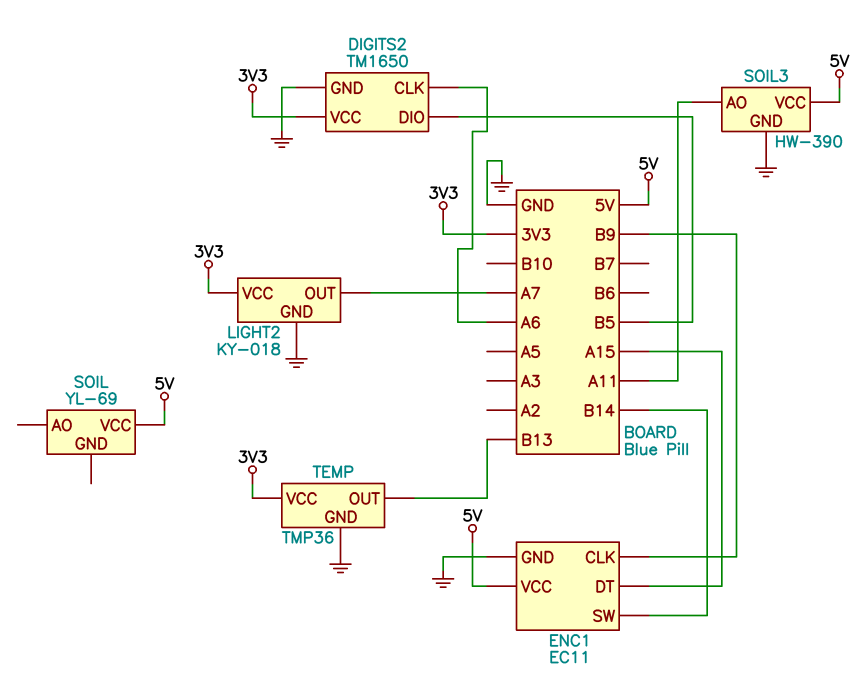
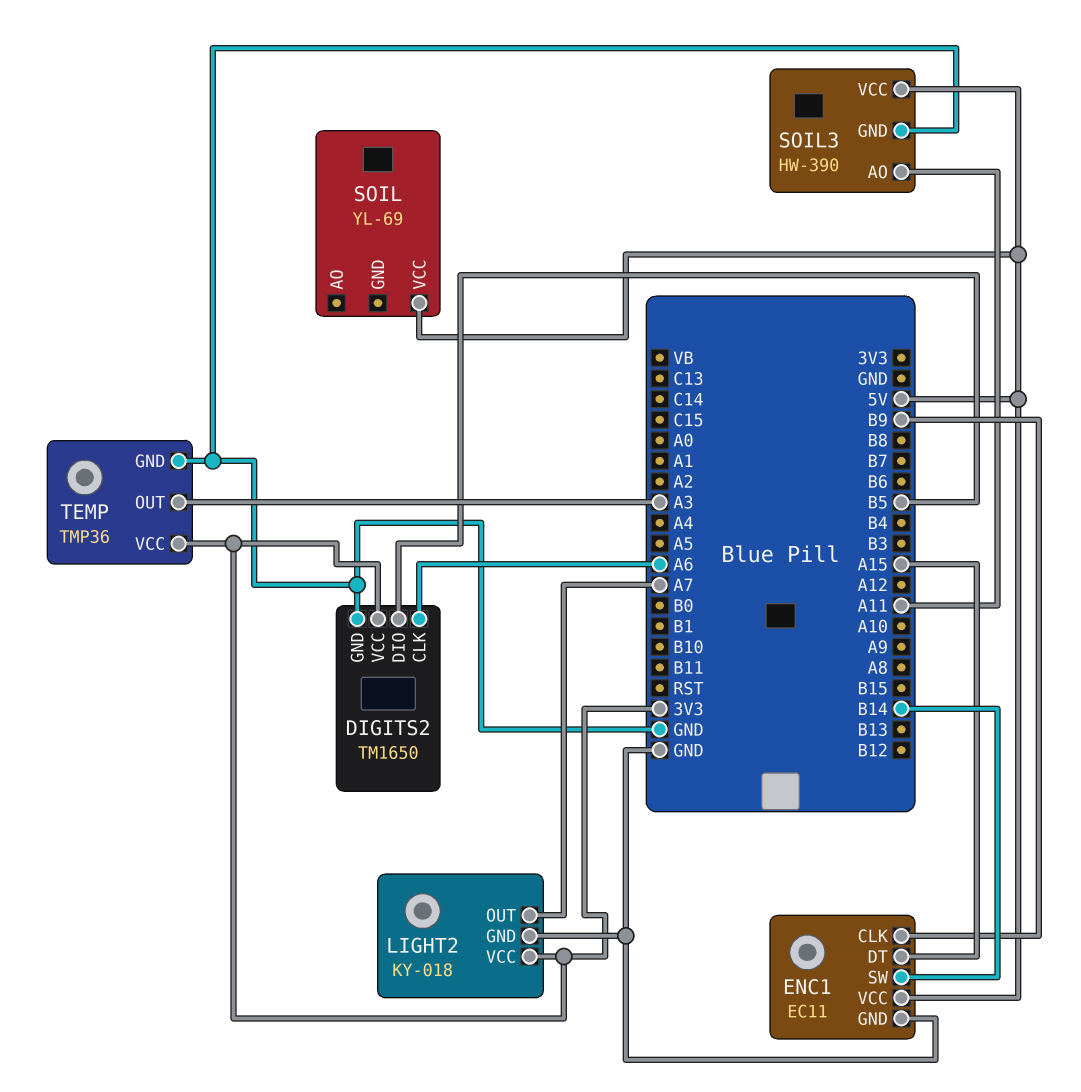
TEMP pin OUT: B13 -> A3

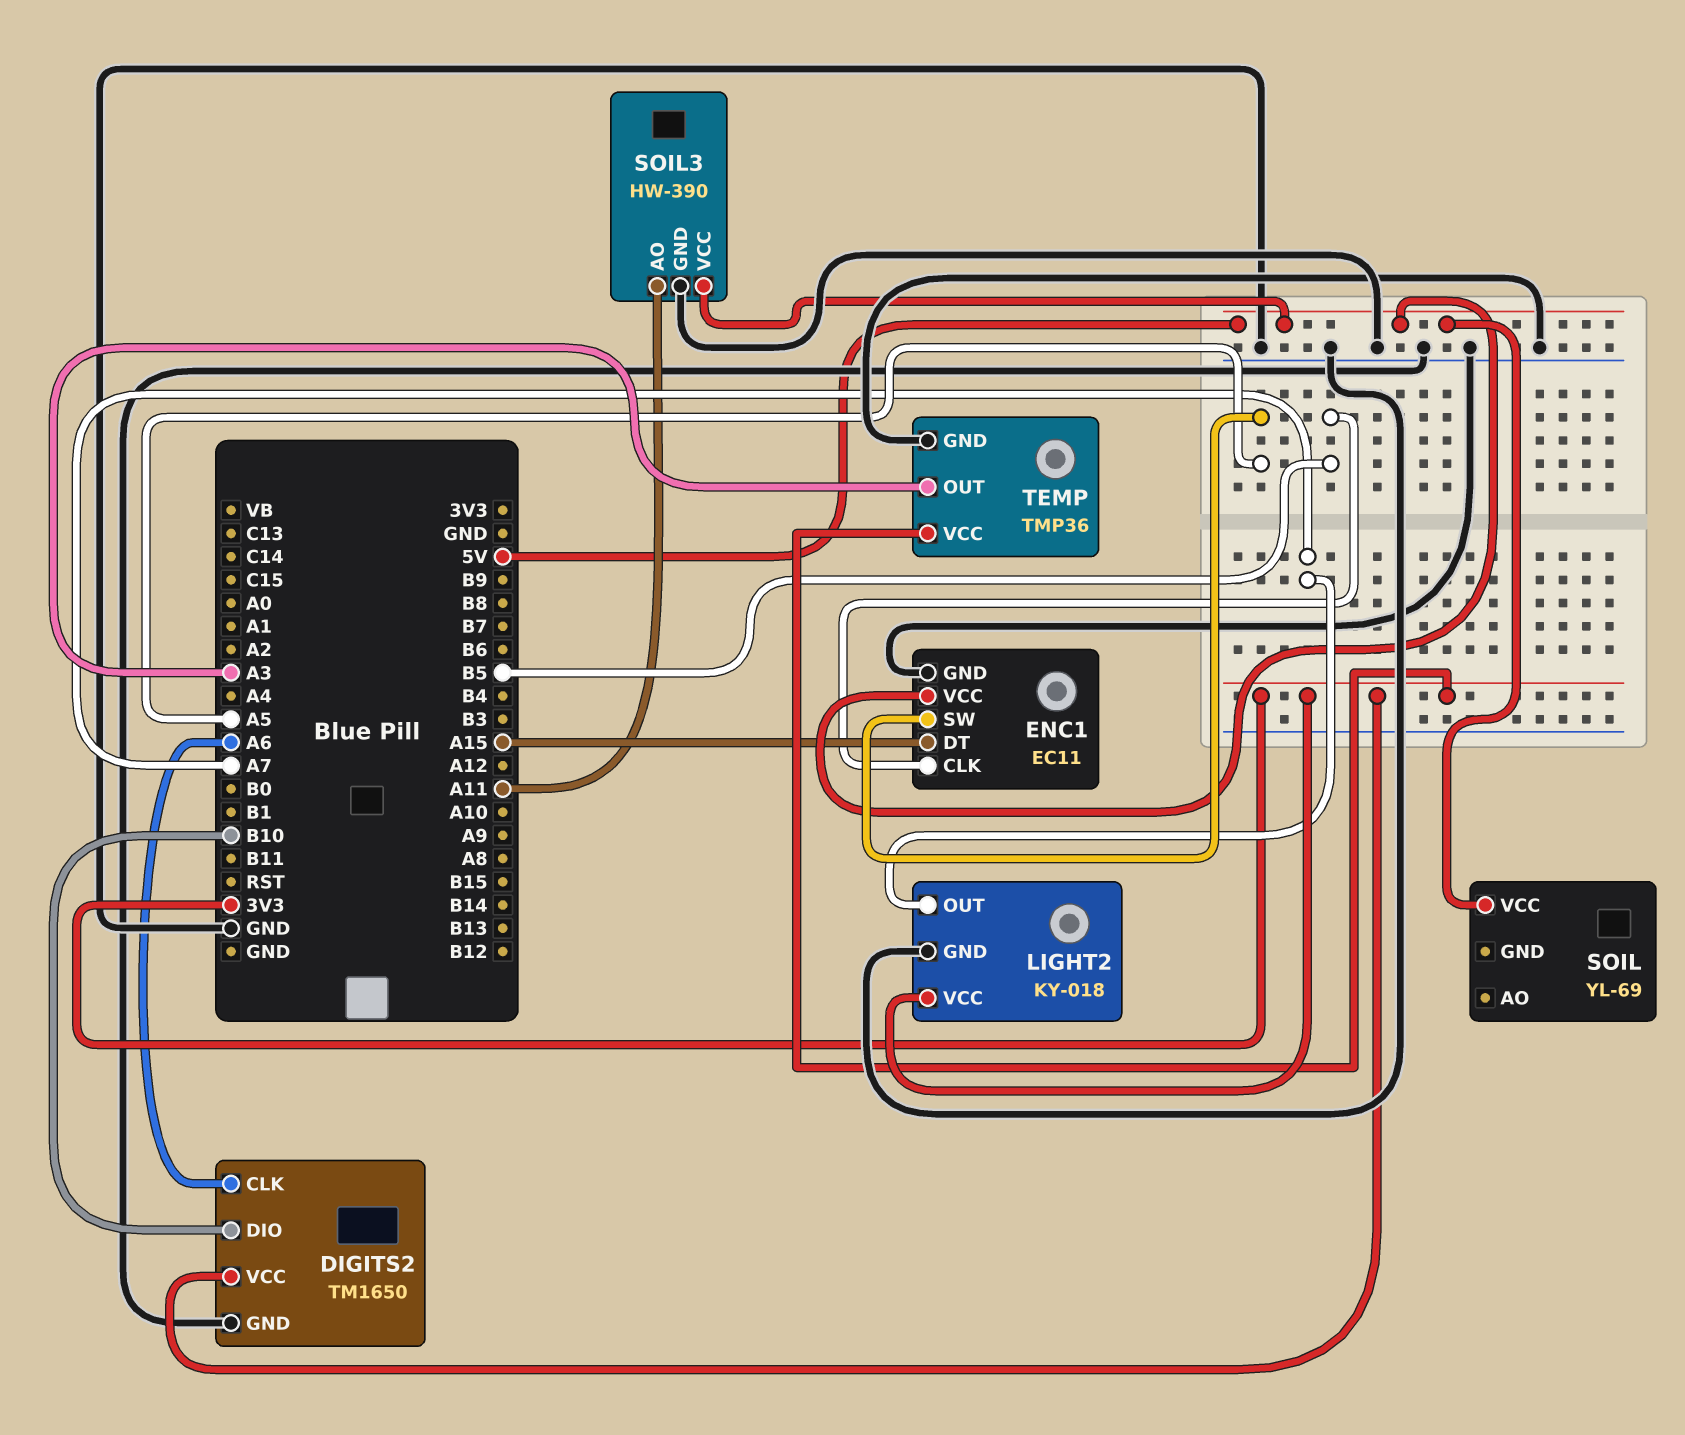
DIGITS2 pin DIO: B5 -> B10
ENC1 pin CLK: B9 -> B5
ENC1 pin SW: B14 -> A5

